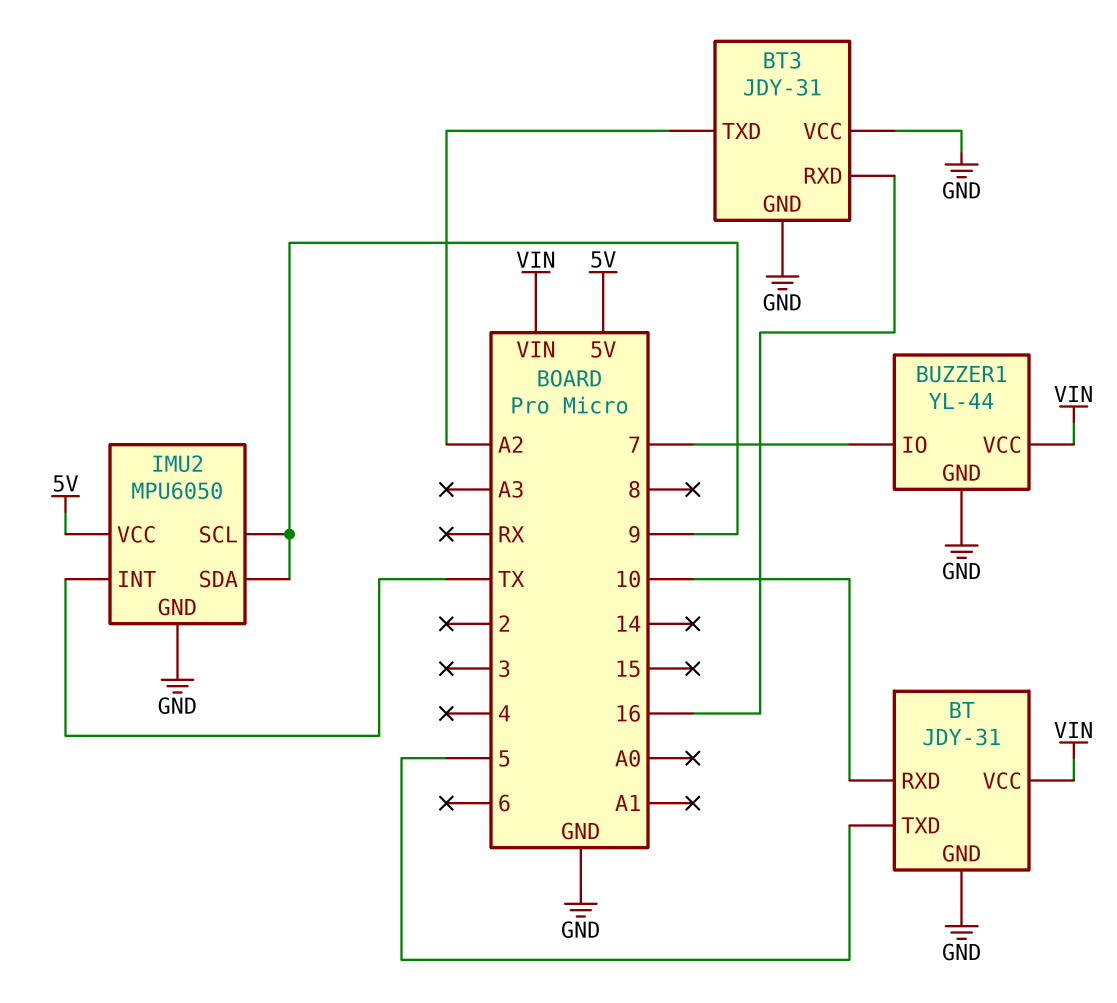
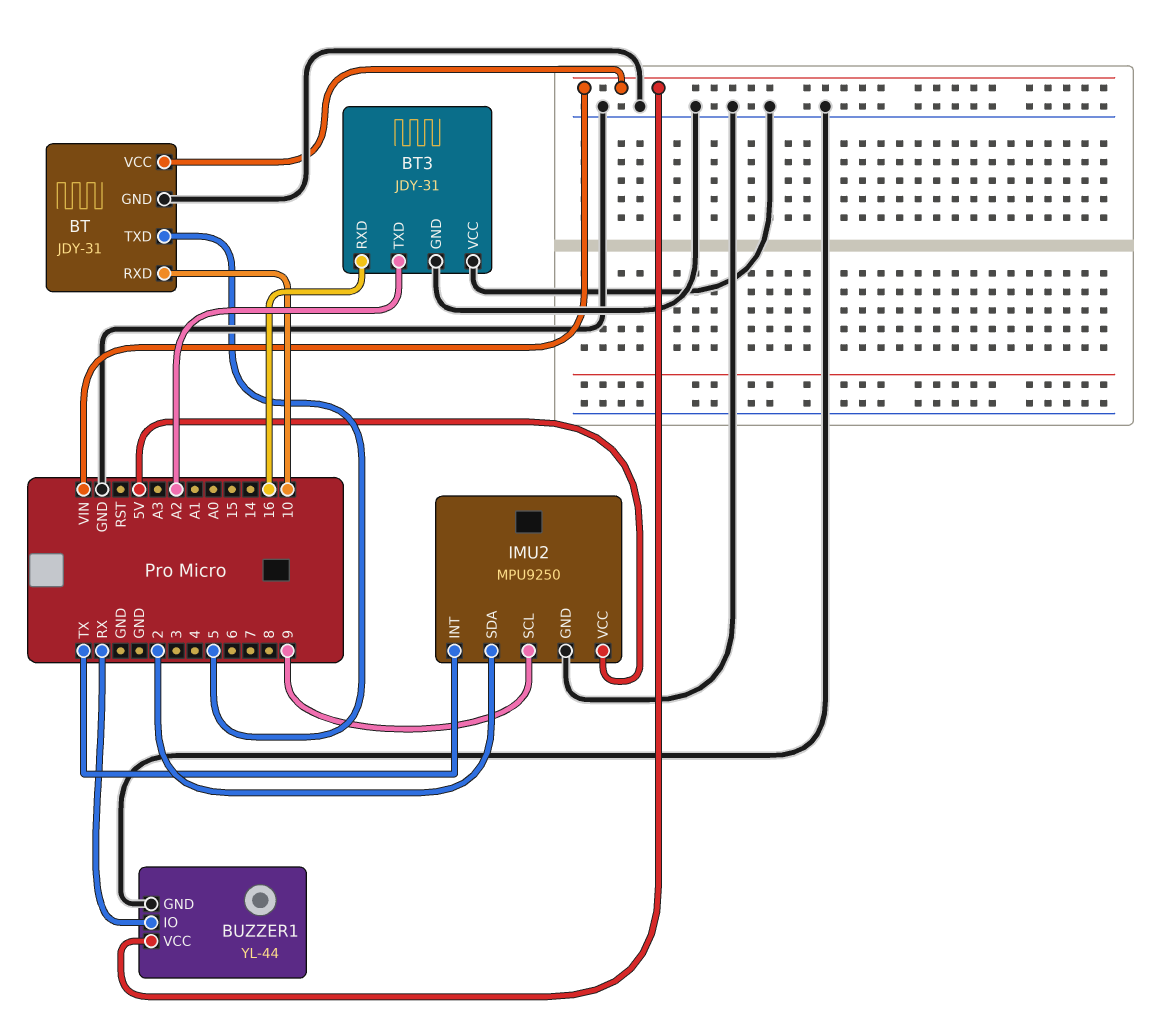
BUZZER1 pin IO: 7 -> RX
IMU2: MPU6050 -> MPU9250
IMU2 pin SDA: 9 -> 2

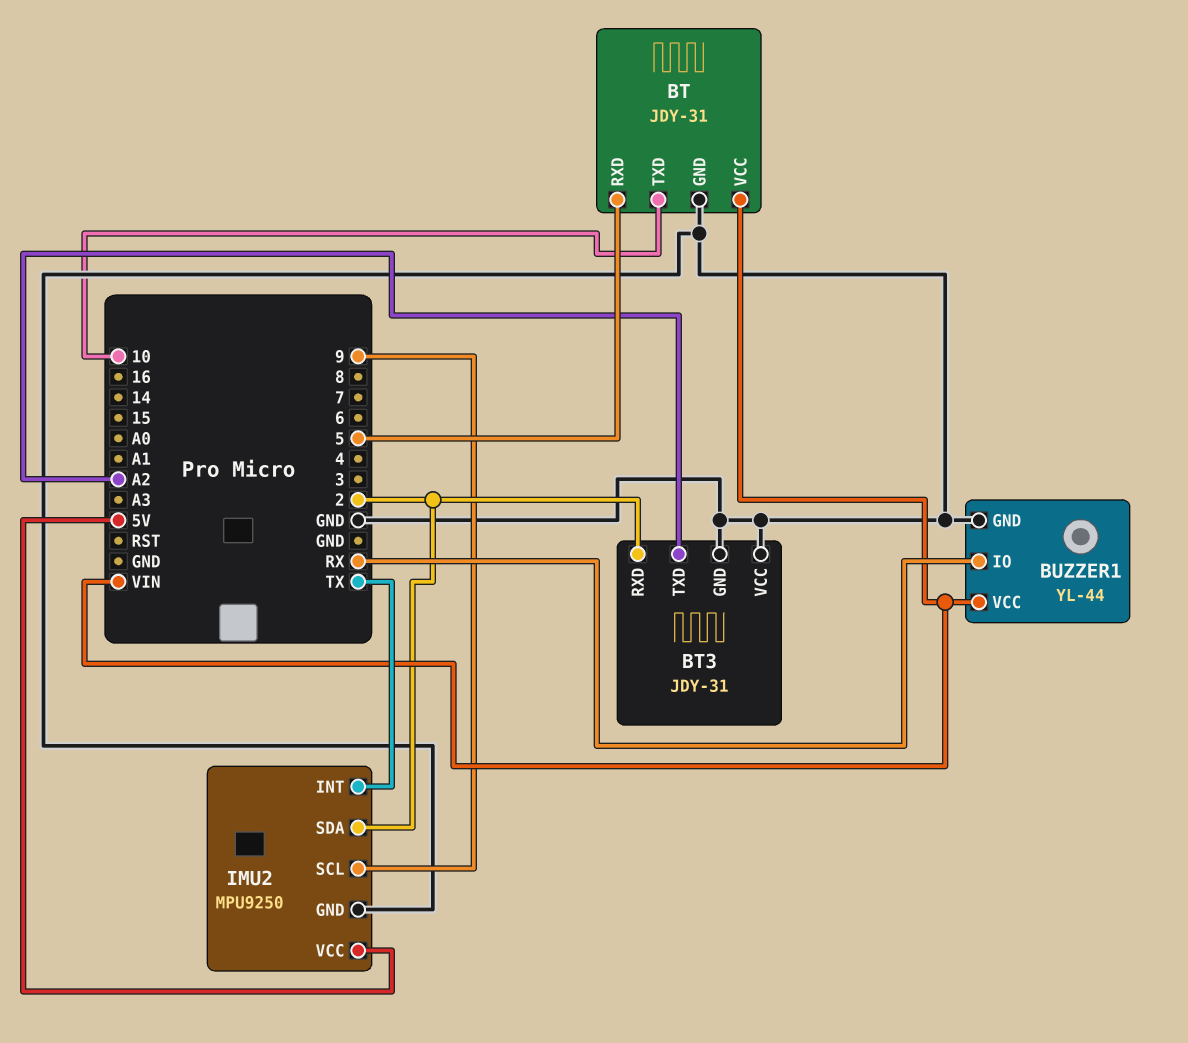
BT pin RXD: 10 -> 5
BT pin TXD: 5 -> 10
BT3 pin RXD: 16 -> 2

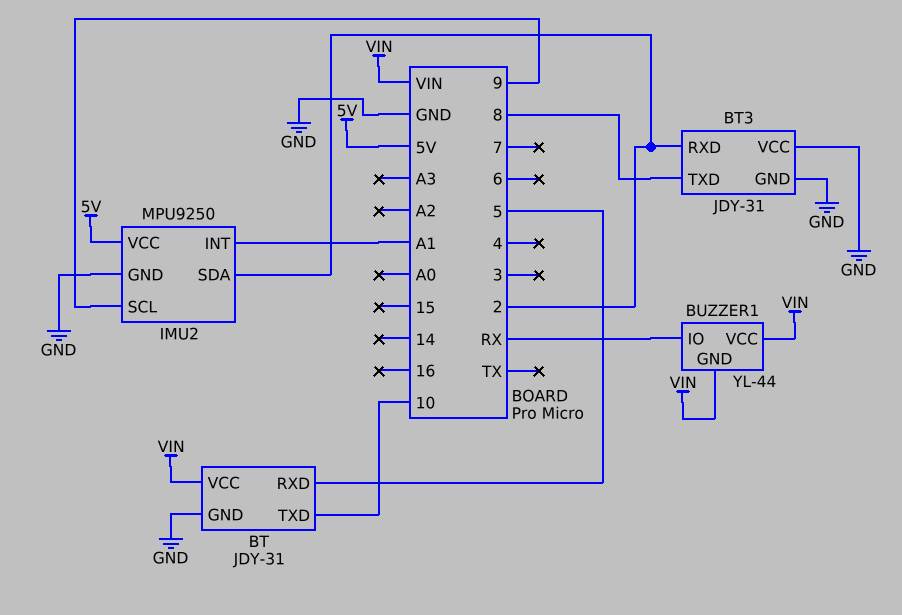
BT3 pin TXD: A2 -> 8
BUZZER1 pin GND: GND -> VIN
IMU2 pin INT: TX -> A1

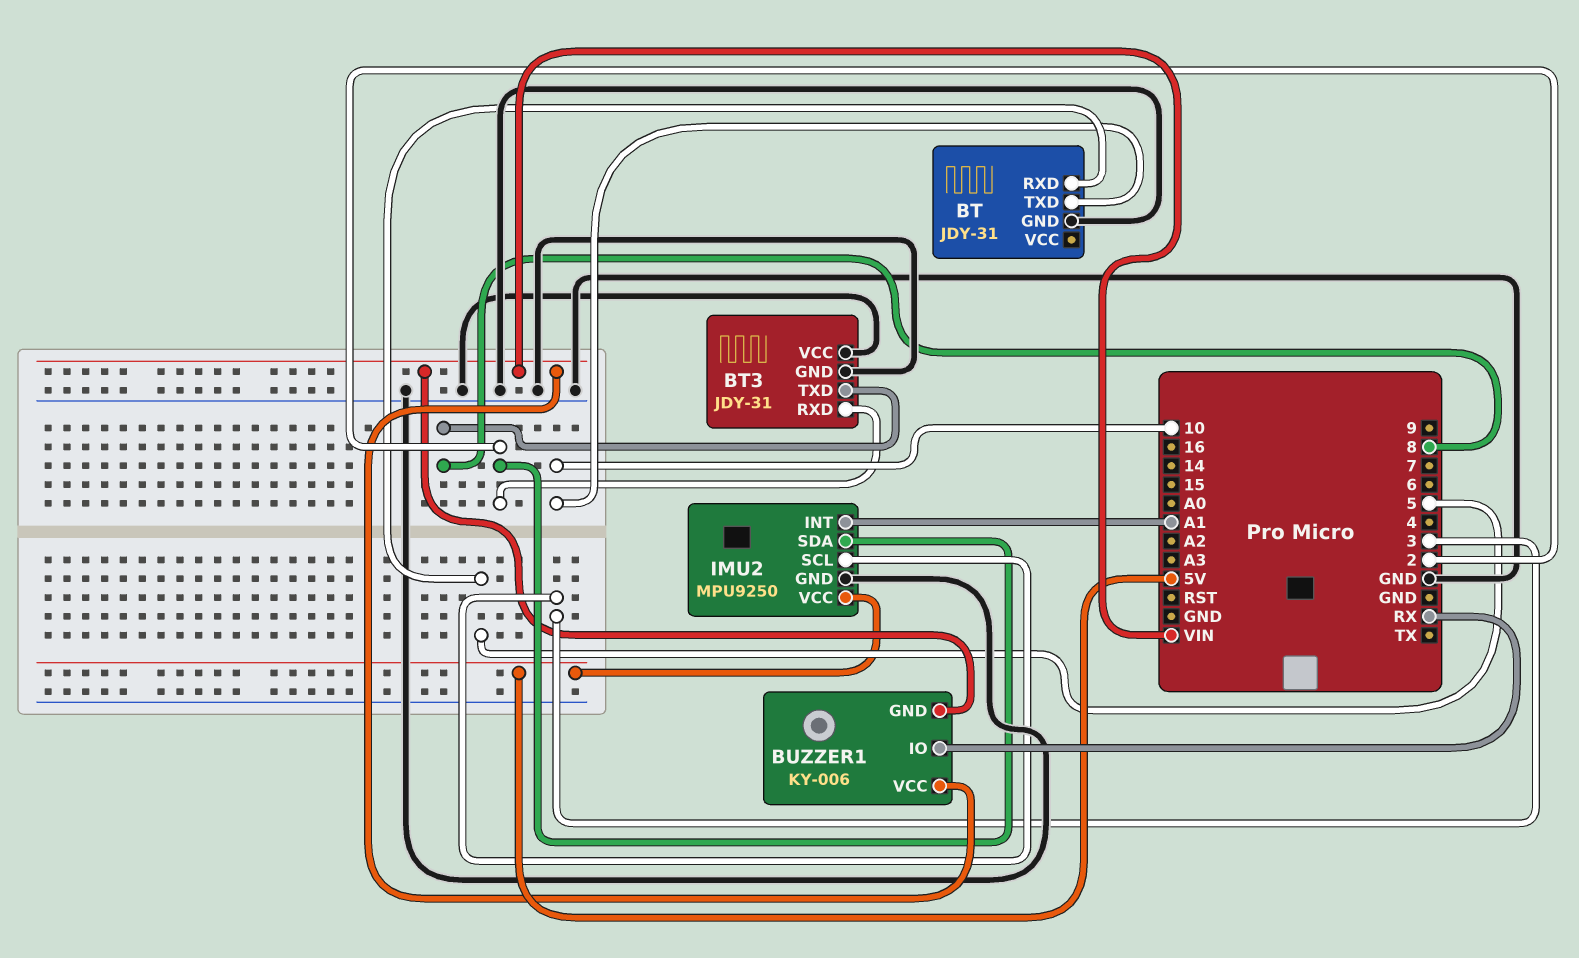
BT pin VCC: VIN -> none
BUZZER1: YL-44 -> KY-006
IMU2 pin SCL: 9 -> 3

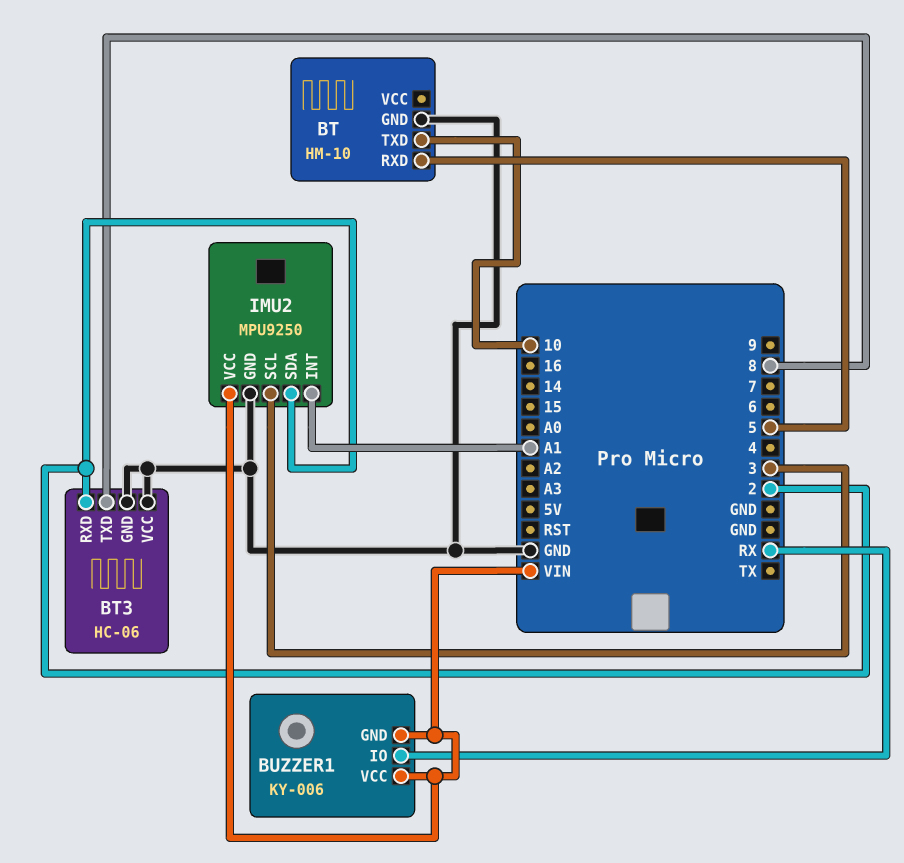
BT: JDY-31 -> HM-10
BT3: JDY-31 -> HC-06
IMU2 pin VCC: 5V -> VIN

